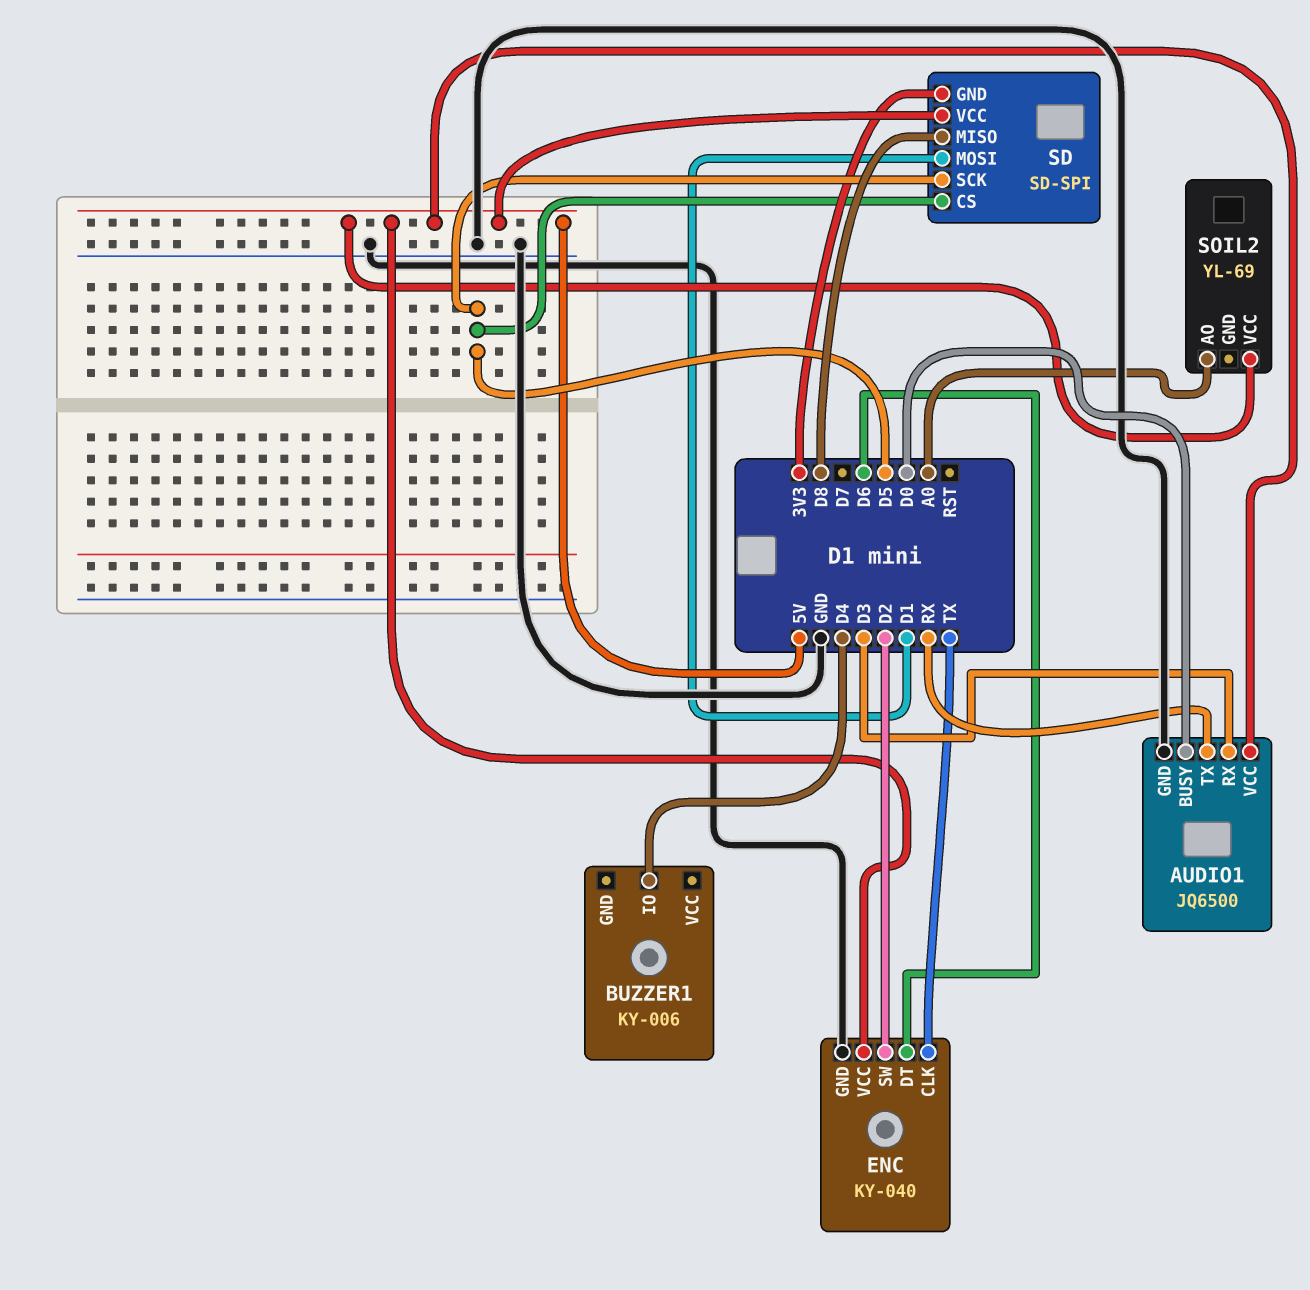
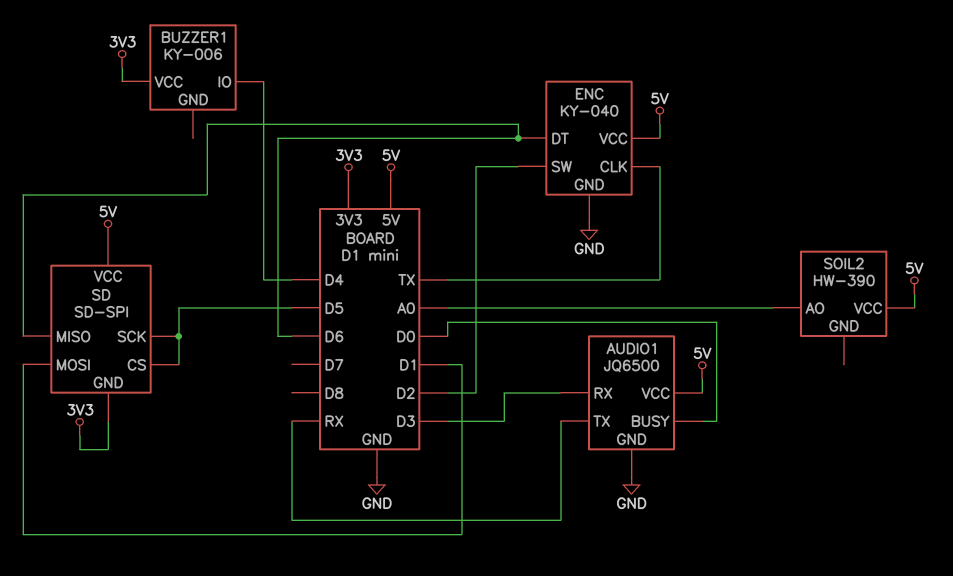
BUZZER1 pin VCC: none -> 3V3
SD pin MISO: D8 -> D6
SOIL2: YL-69 -> HW-390

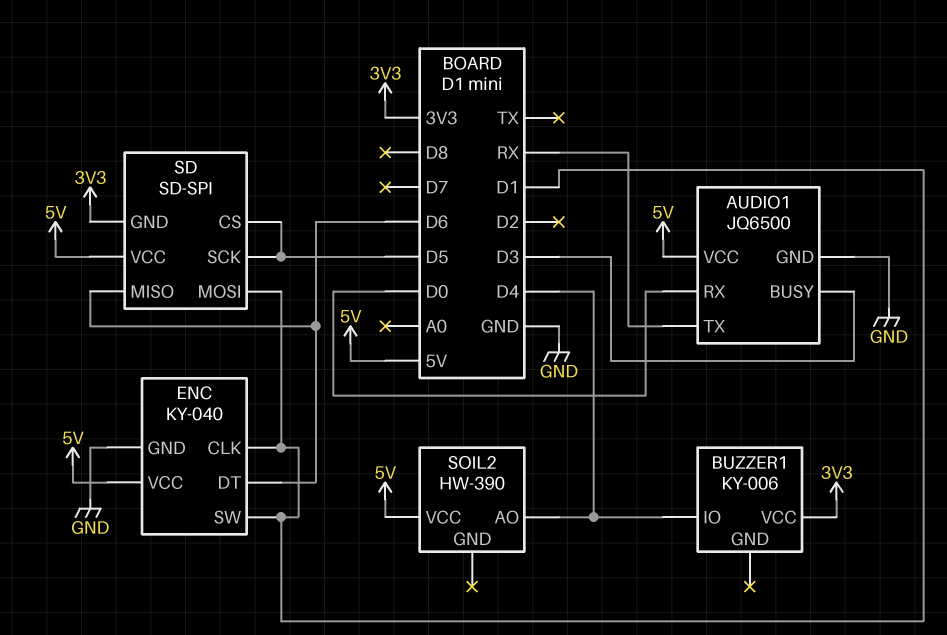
AUDIO1 pin BUSY: D0 -> D3
AUDIO1 pin RX: D3 -> D0
ENC pin CLK: TX -> D1
ENC pin SW: D2 -> D1
SOIL2 pin AO: A0 -> D4

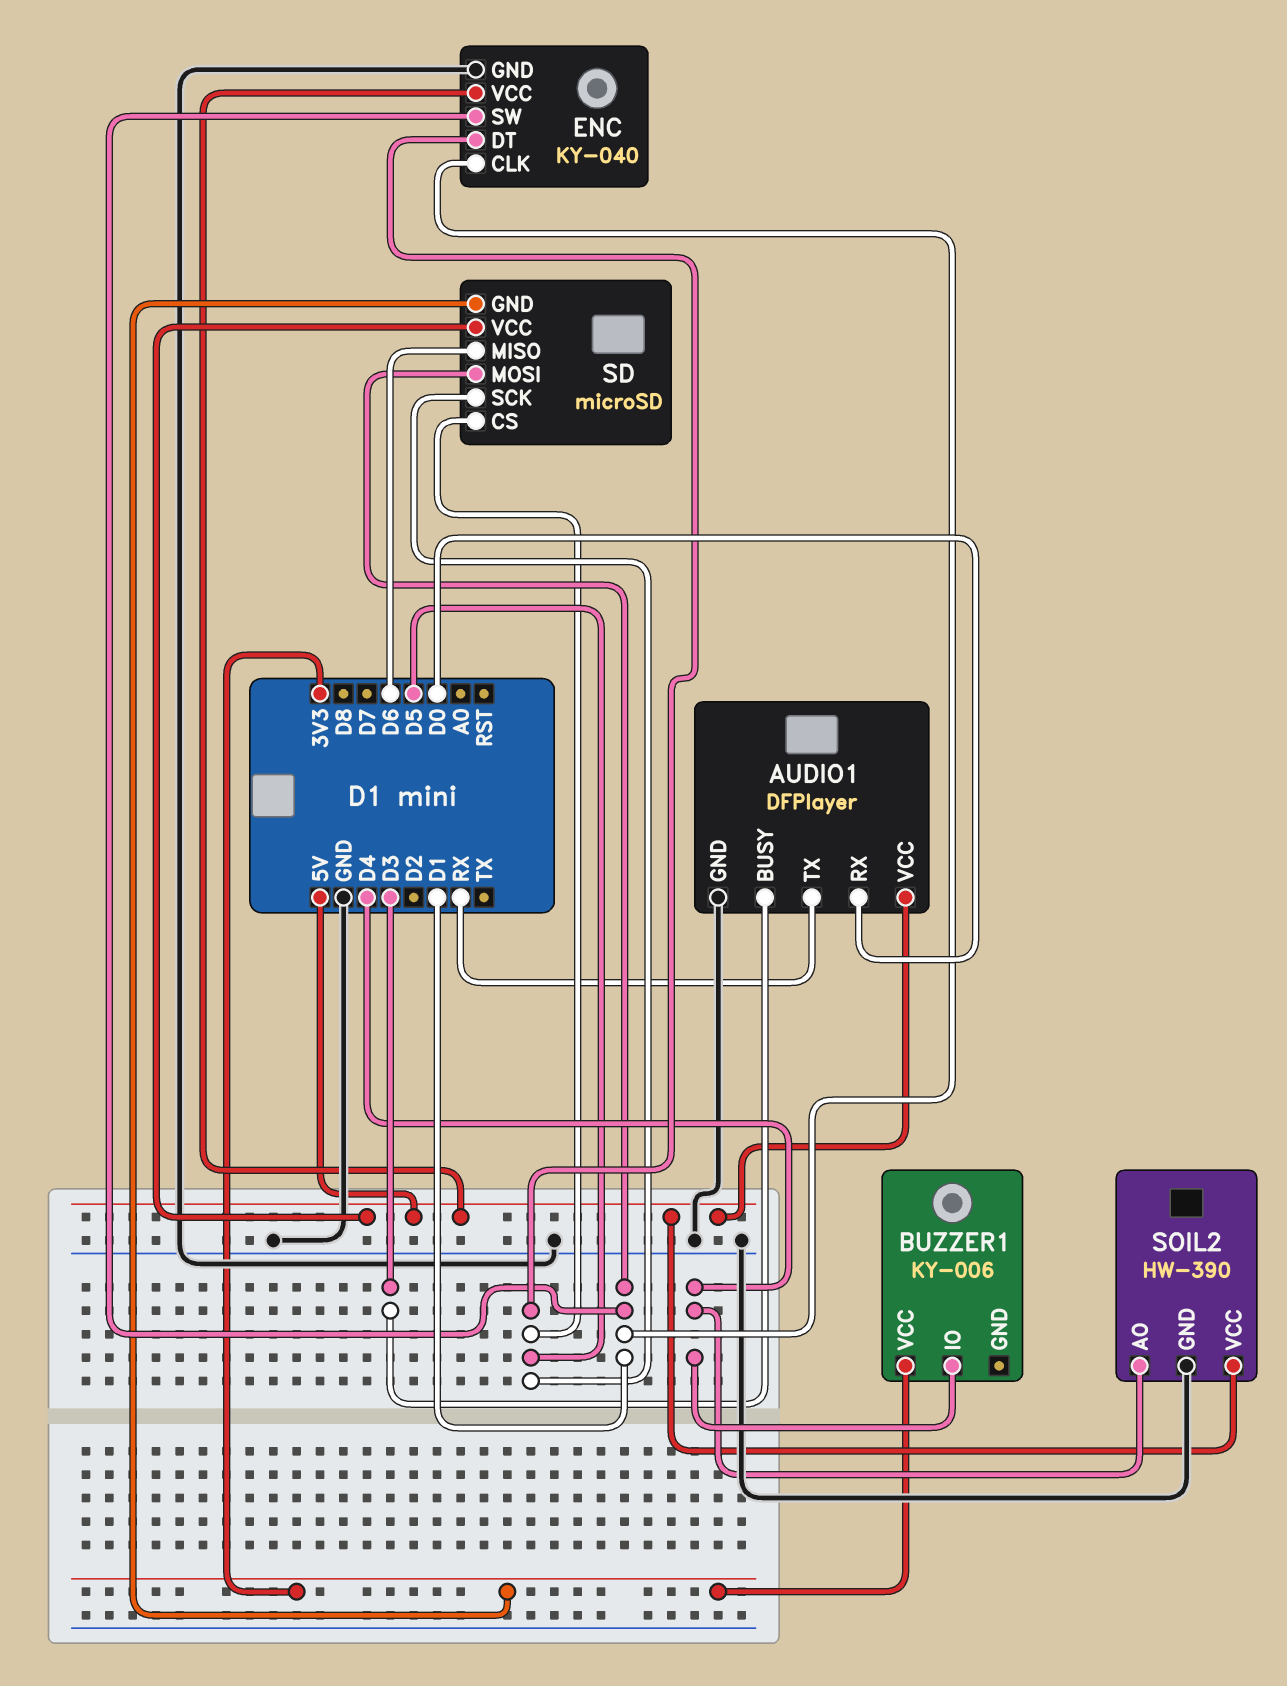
AUDIO1: JQ6500 -> DFPlayer
ENC pin DT: D6 -> D5
SD: SD-SPI -> microSD
SOIL2 pin GND: none -> GND

